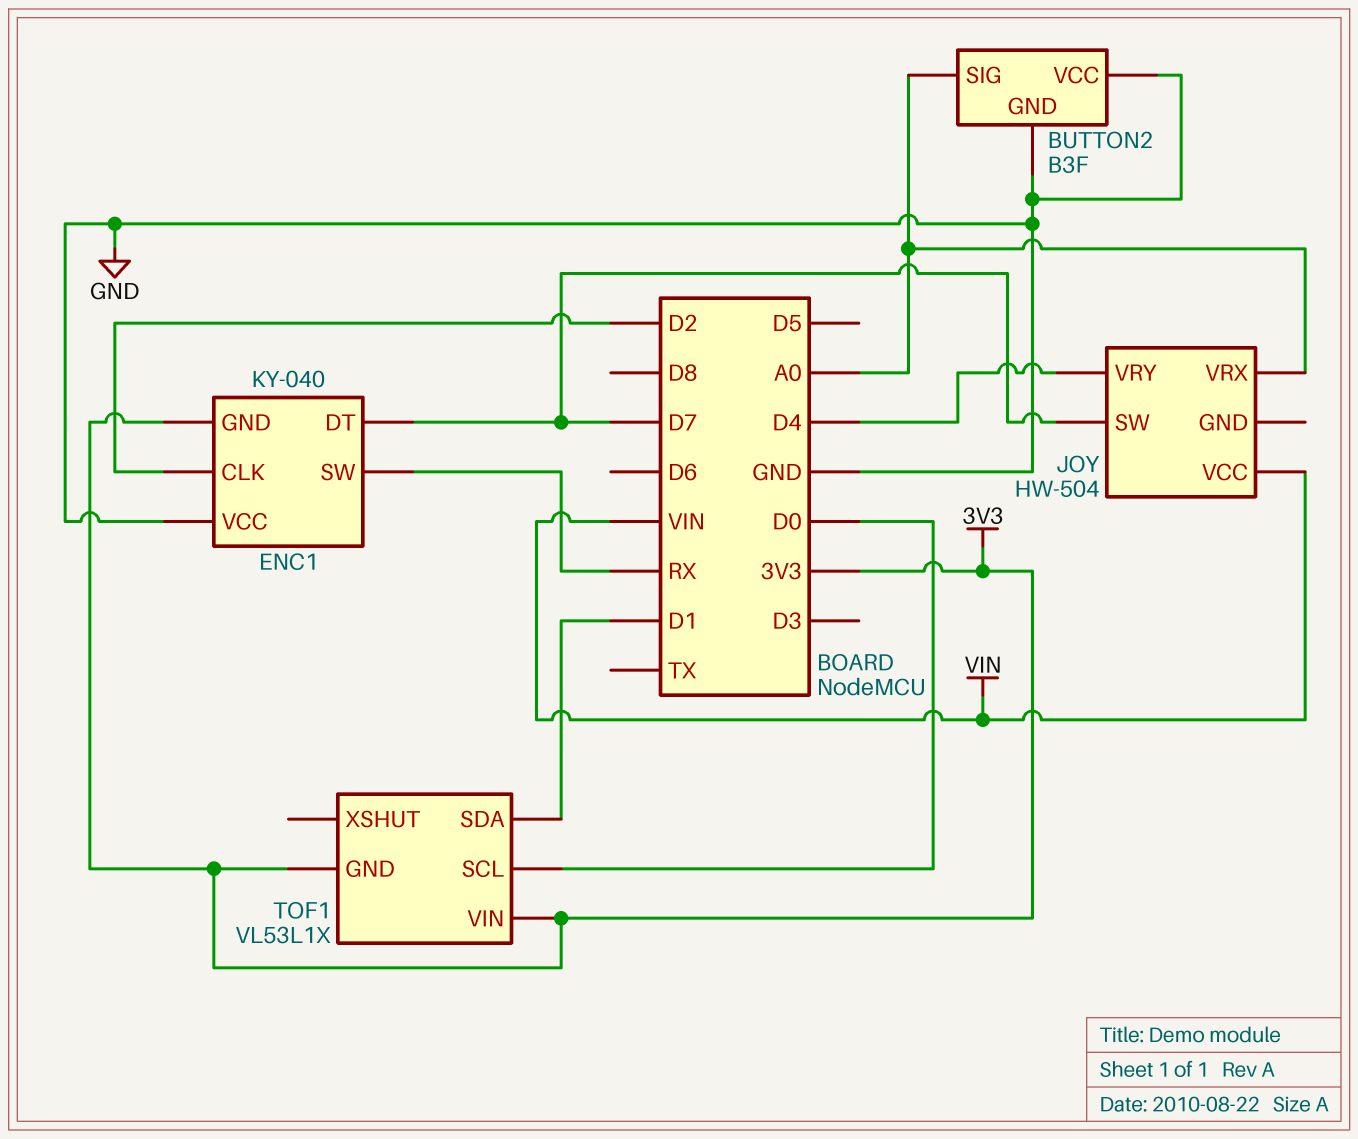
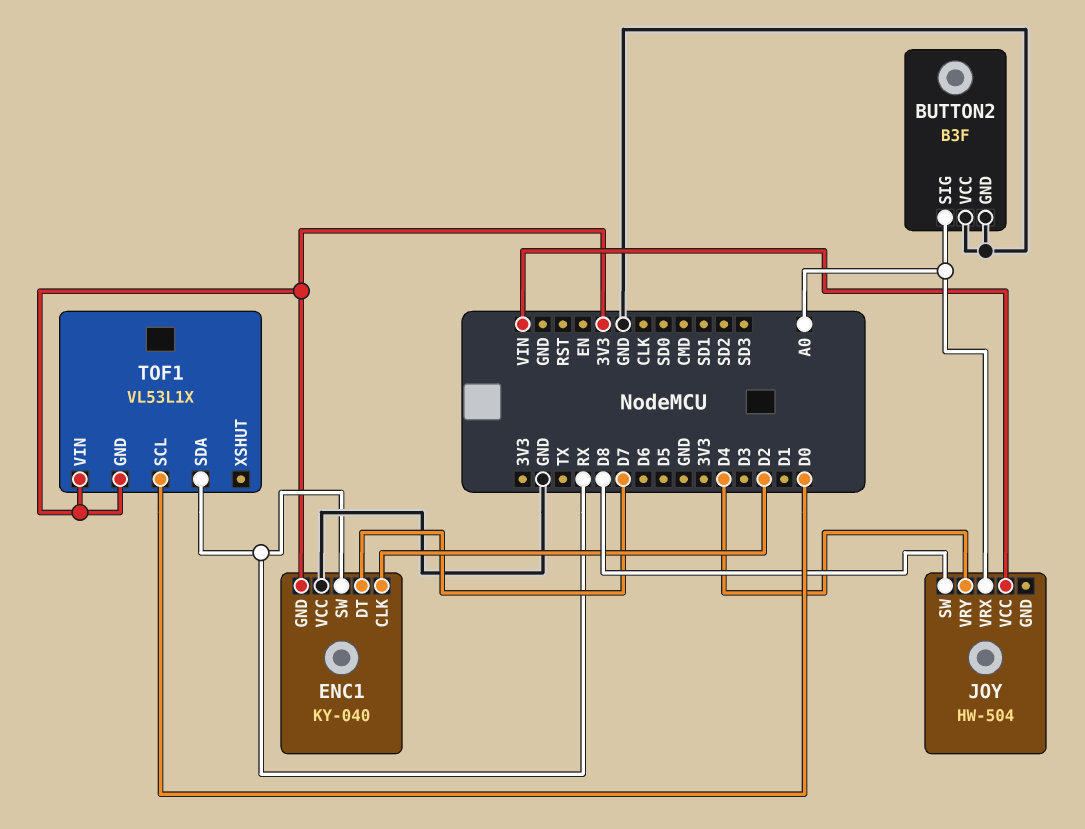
JOY pin SW: D7 -> D8
TOF1 pin SDA: D1 -> RX

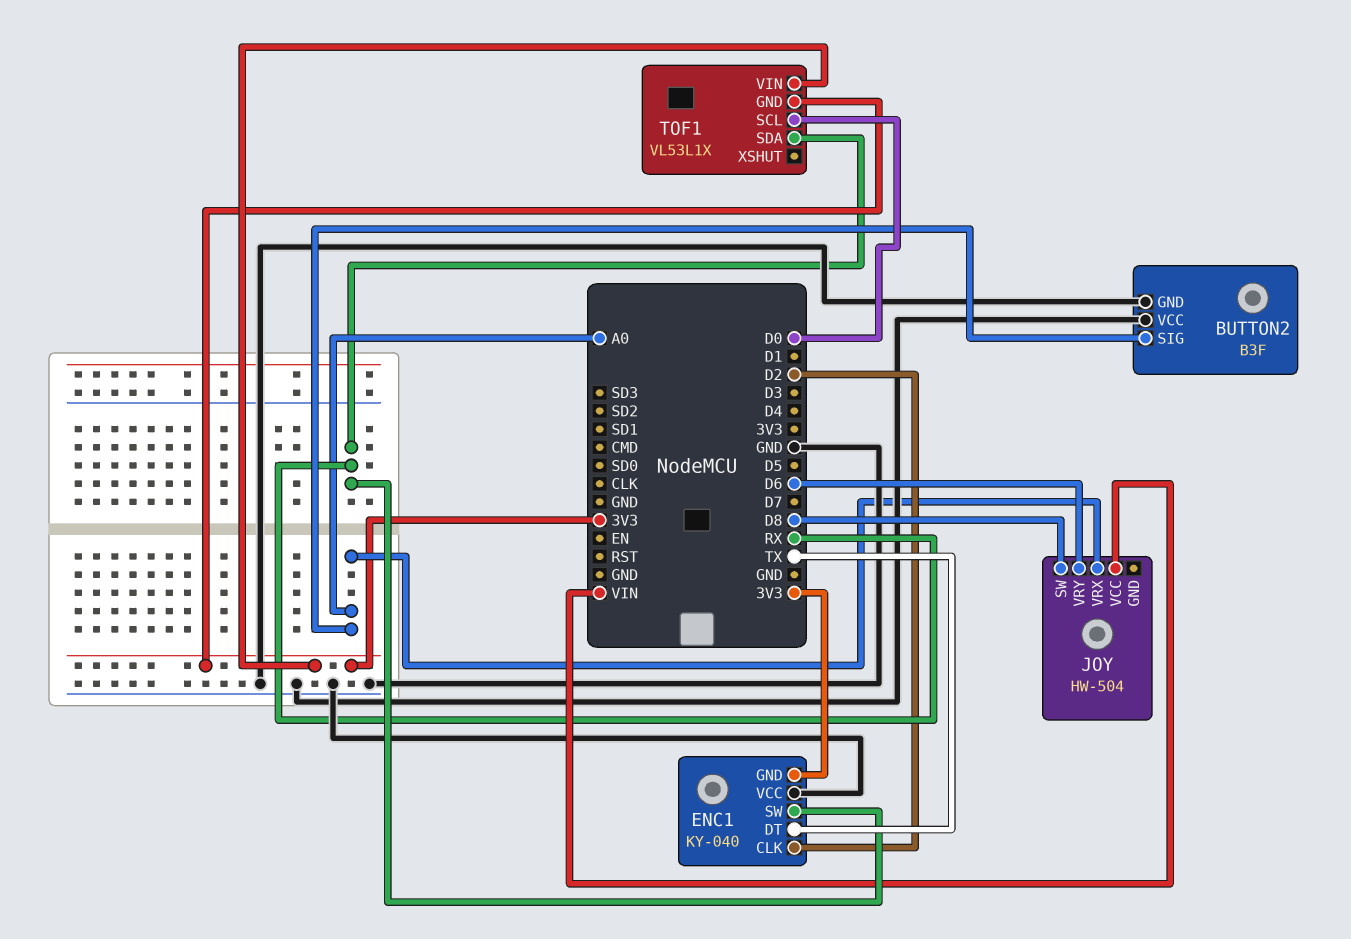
ENC1 pin DT: D7 -> TX
JOY pin VRY: D4 -> D6

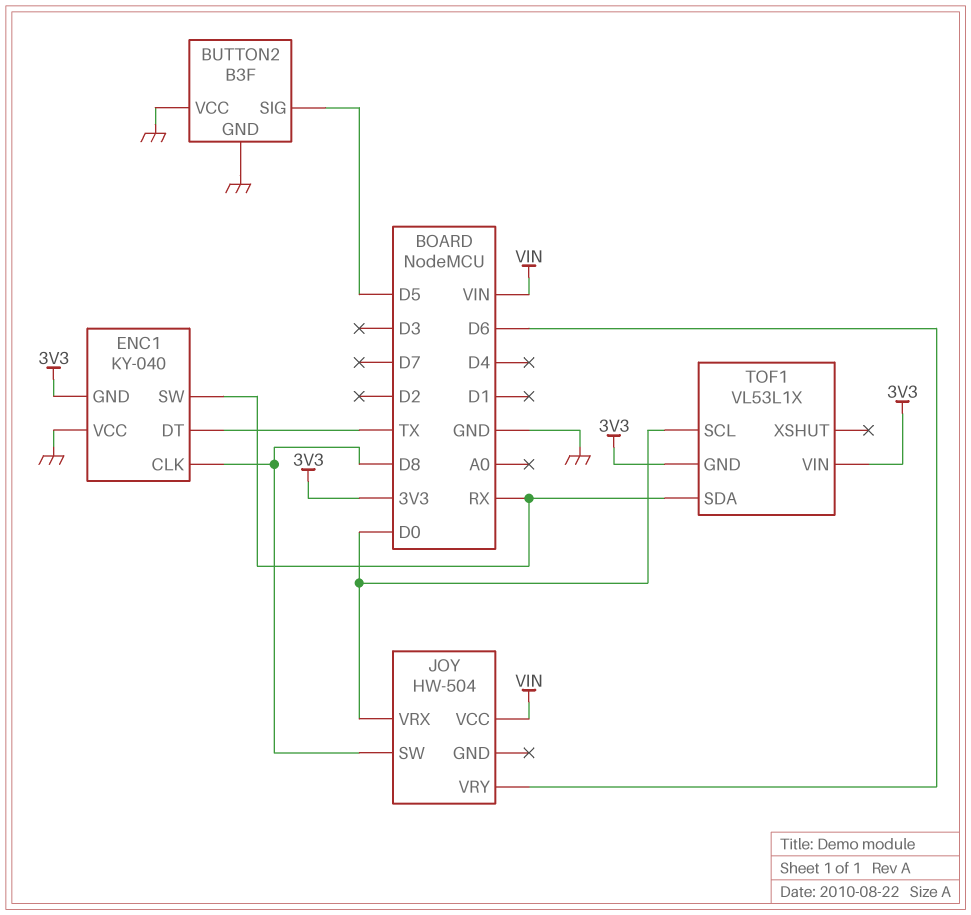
BUTTON2 pin SIG: A0 -> D5
ENC1 pin CLK: D2 -> D8
JOY pin VRX: A0 -> D0

